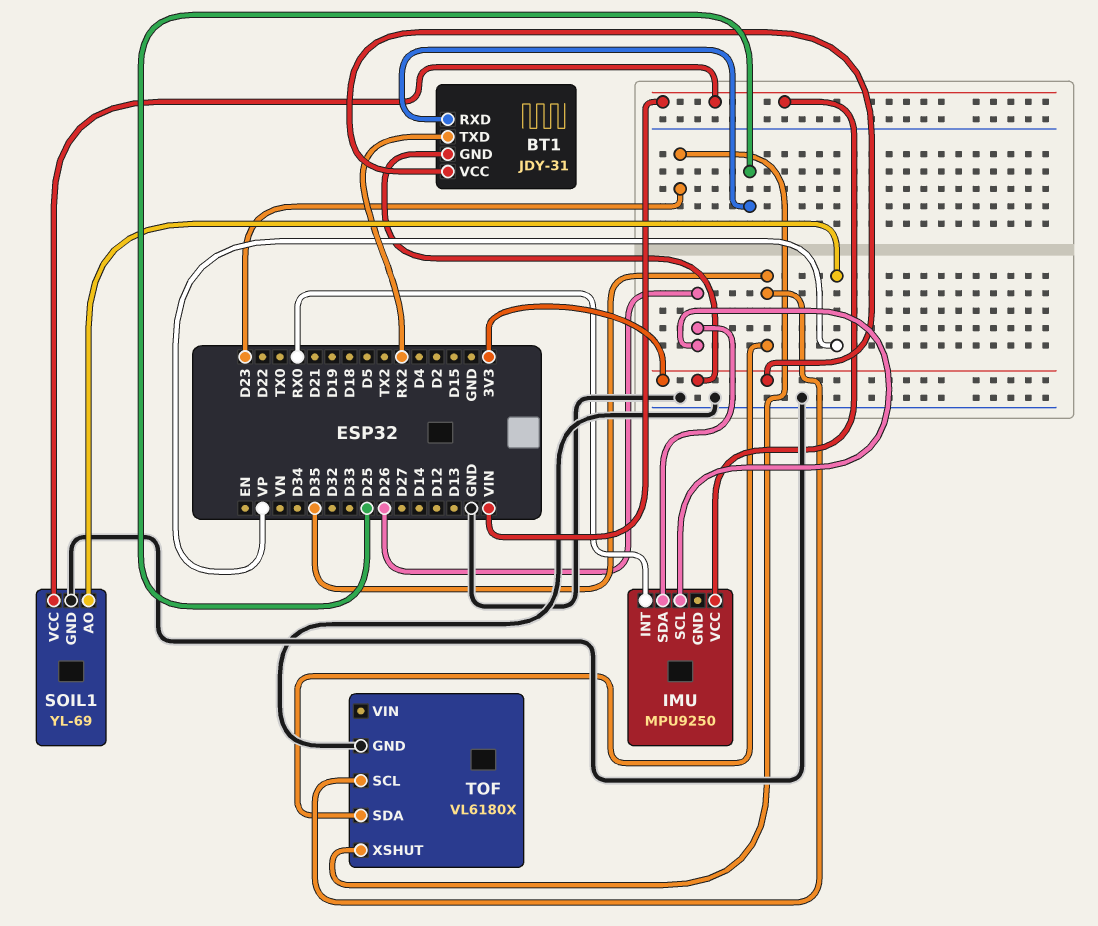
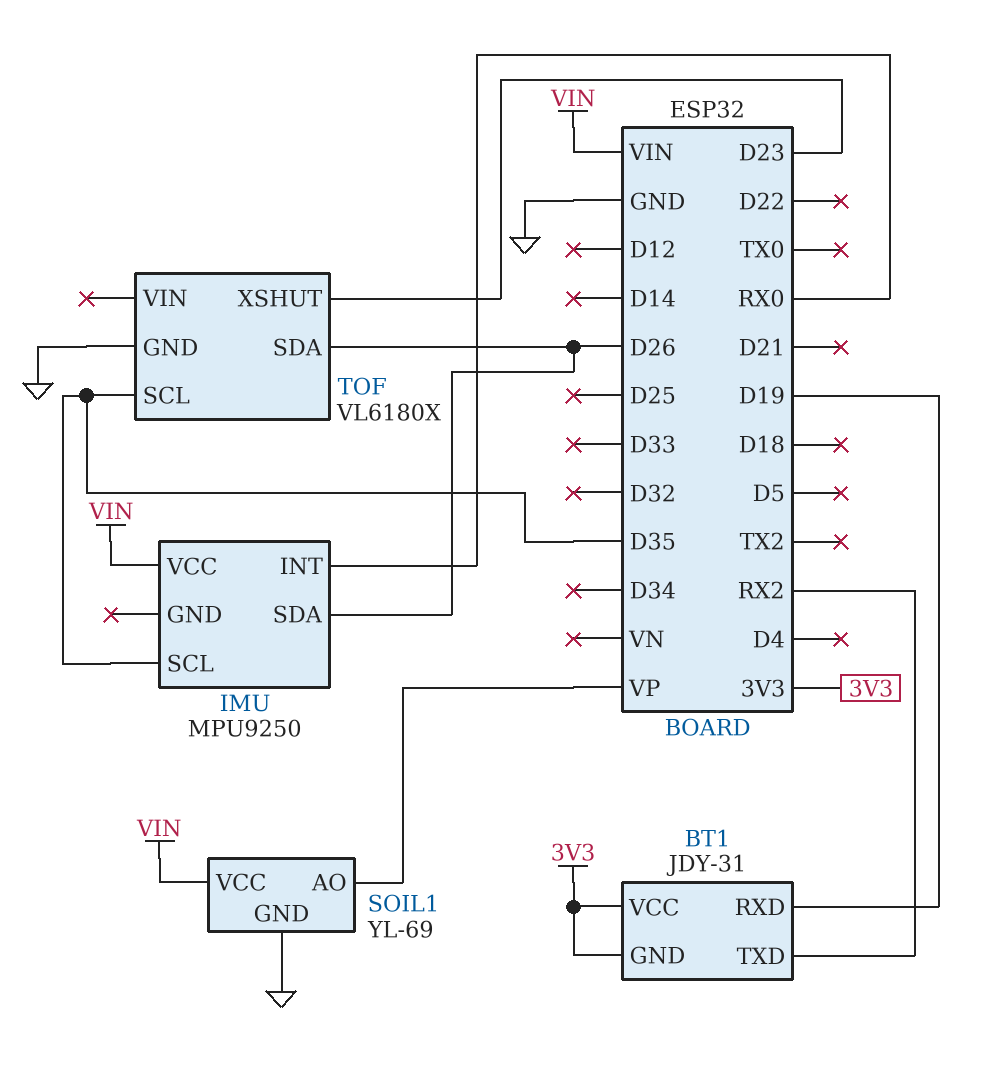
BT1 pin RXD: D25 -> D19
IMU pin SCL: D26 -> D35
TOF pin SDA: D35 -> D26

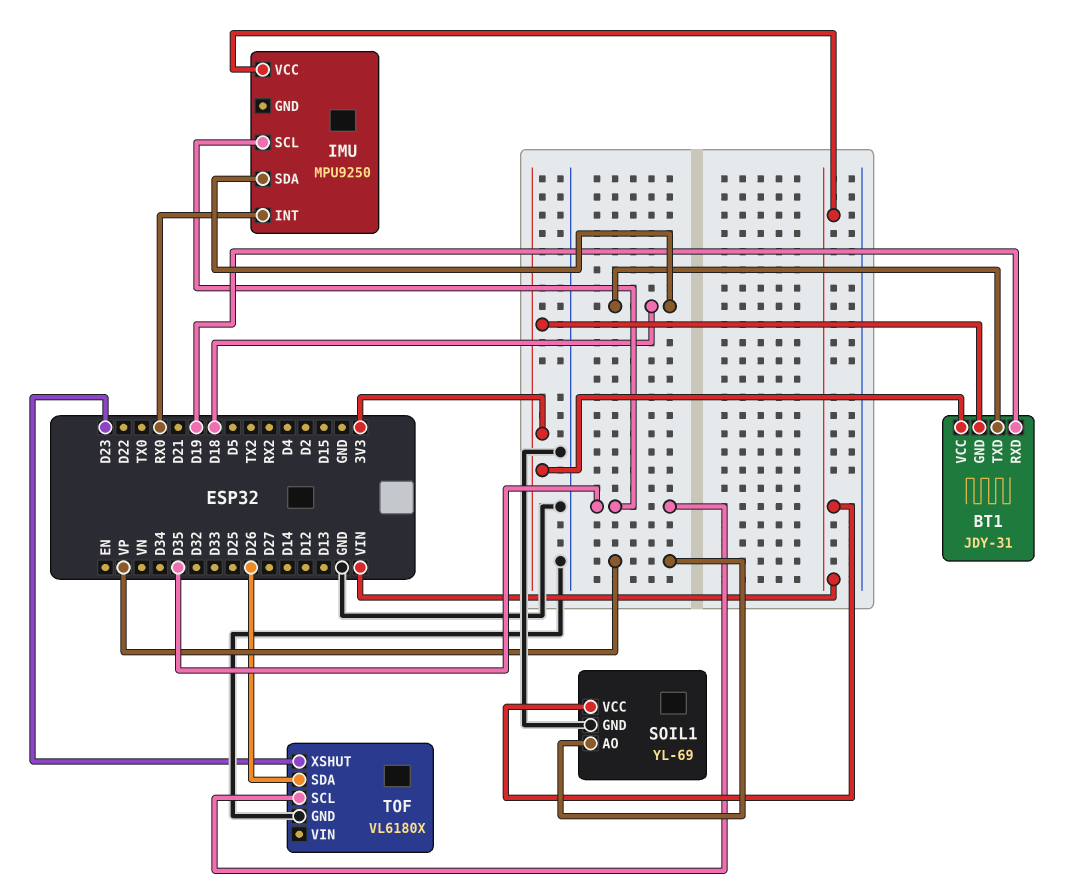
BT1 pin TXD: RX2 -> D18
IMU pin SDA: D26 -> D18

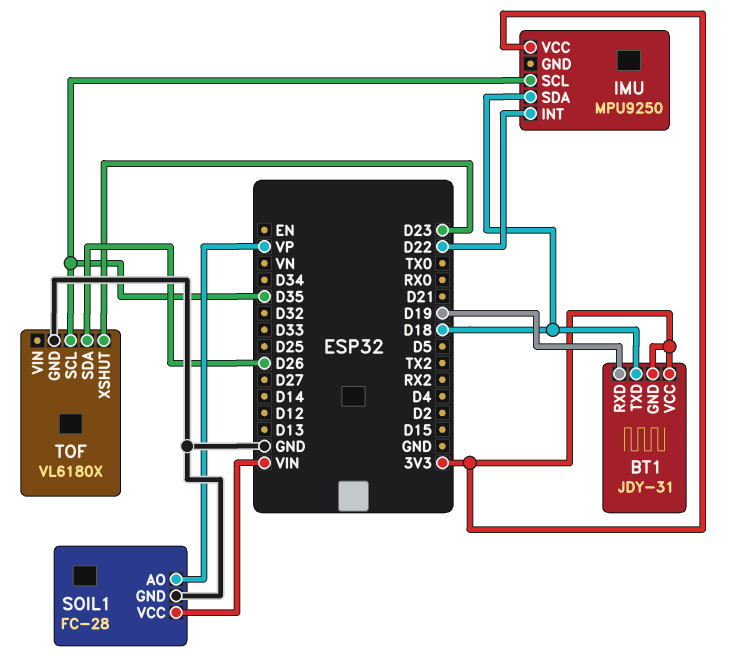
IMU pin INT: RX0 -> D22
IMU pin VCC: VIN -> 3V3
SOIL1: YL-69 -> FC-28

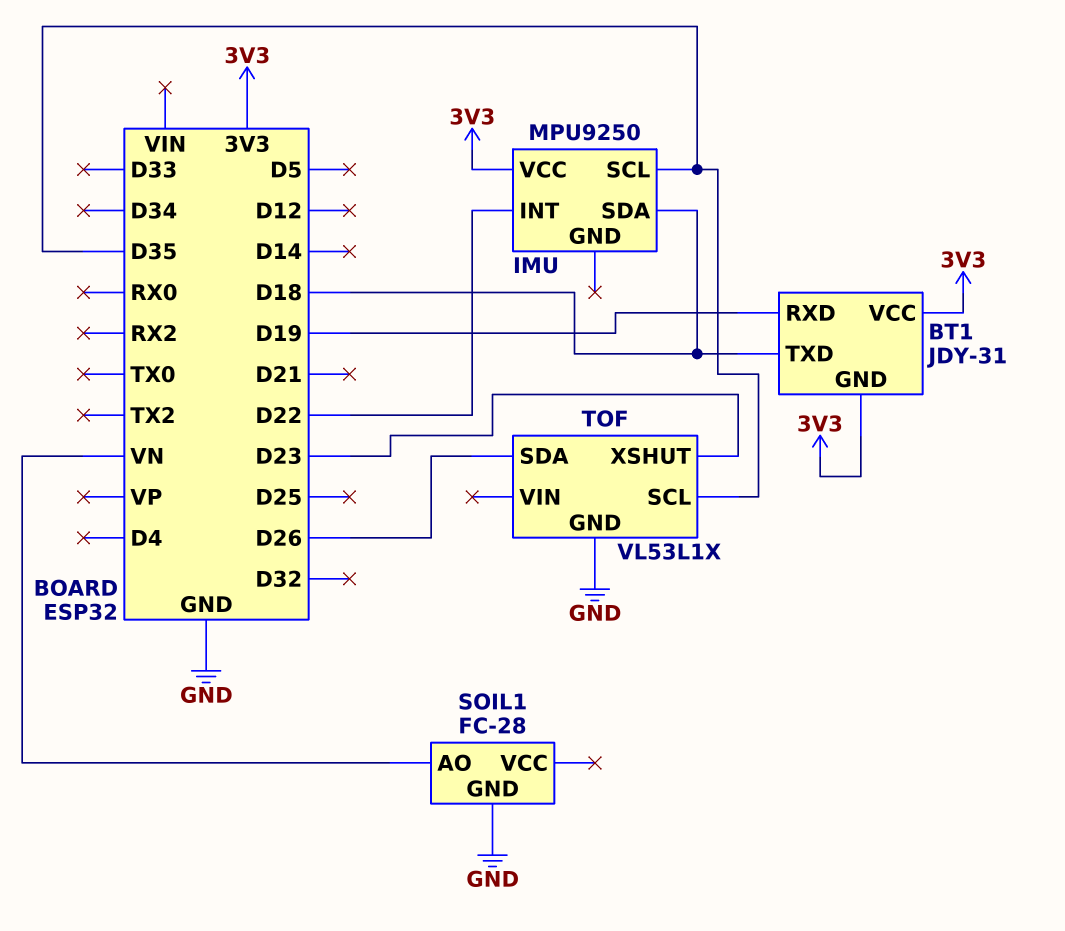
SOIL1 pin AO: VP -> VN
SOIL1 pin VCC: VIN -> none
TOF: VL6180X -> VL53L1X

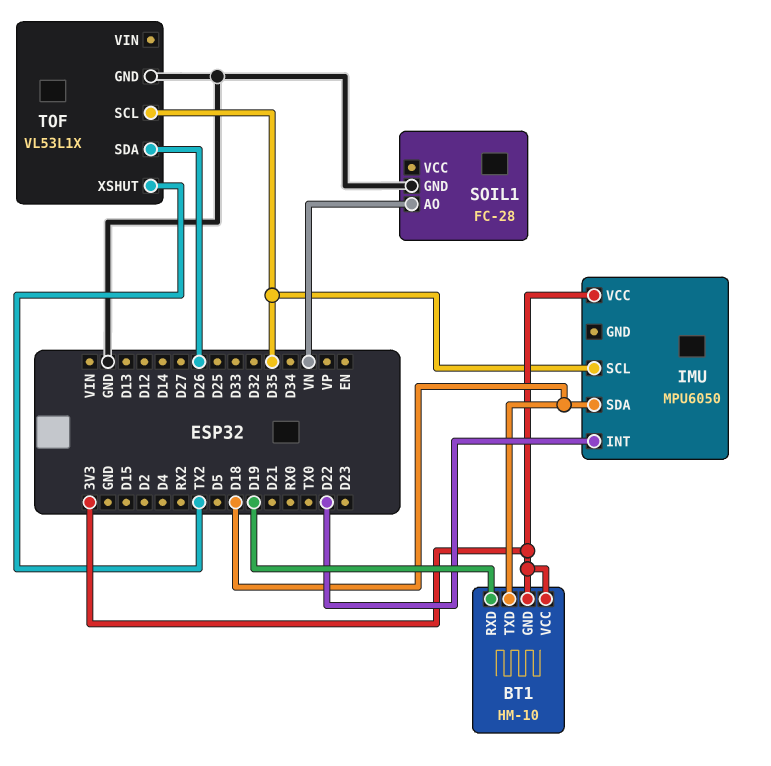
BT1: JDY-31 -> HM-10
IMU: MPU9250 -> MPU6050
TOF pin XSHUT: D23 -> TX2

